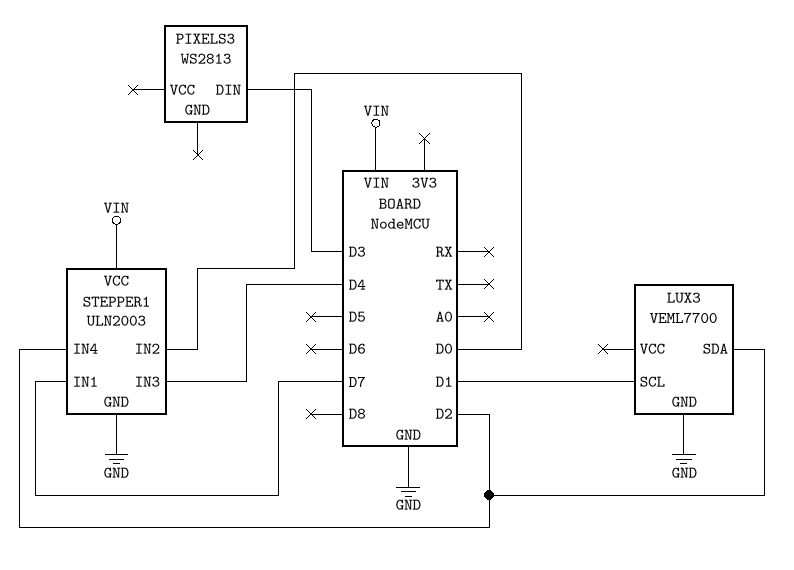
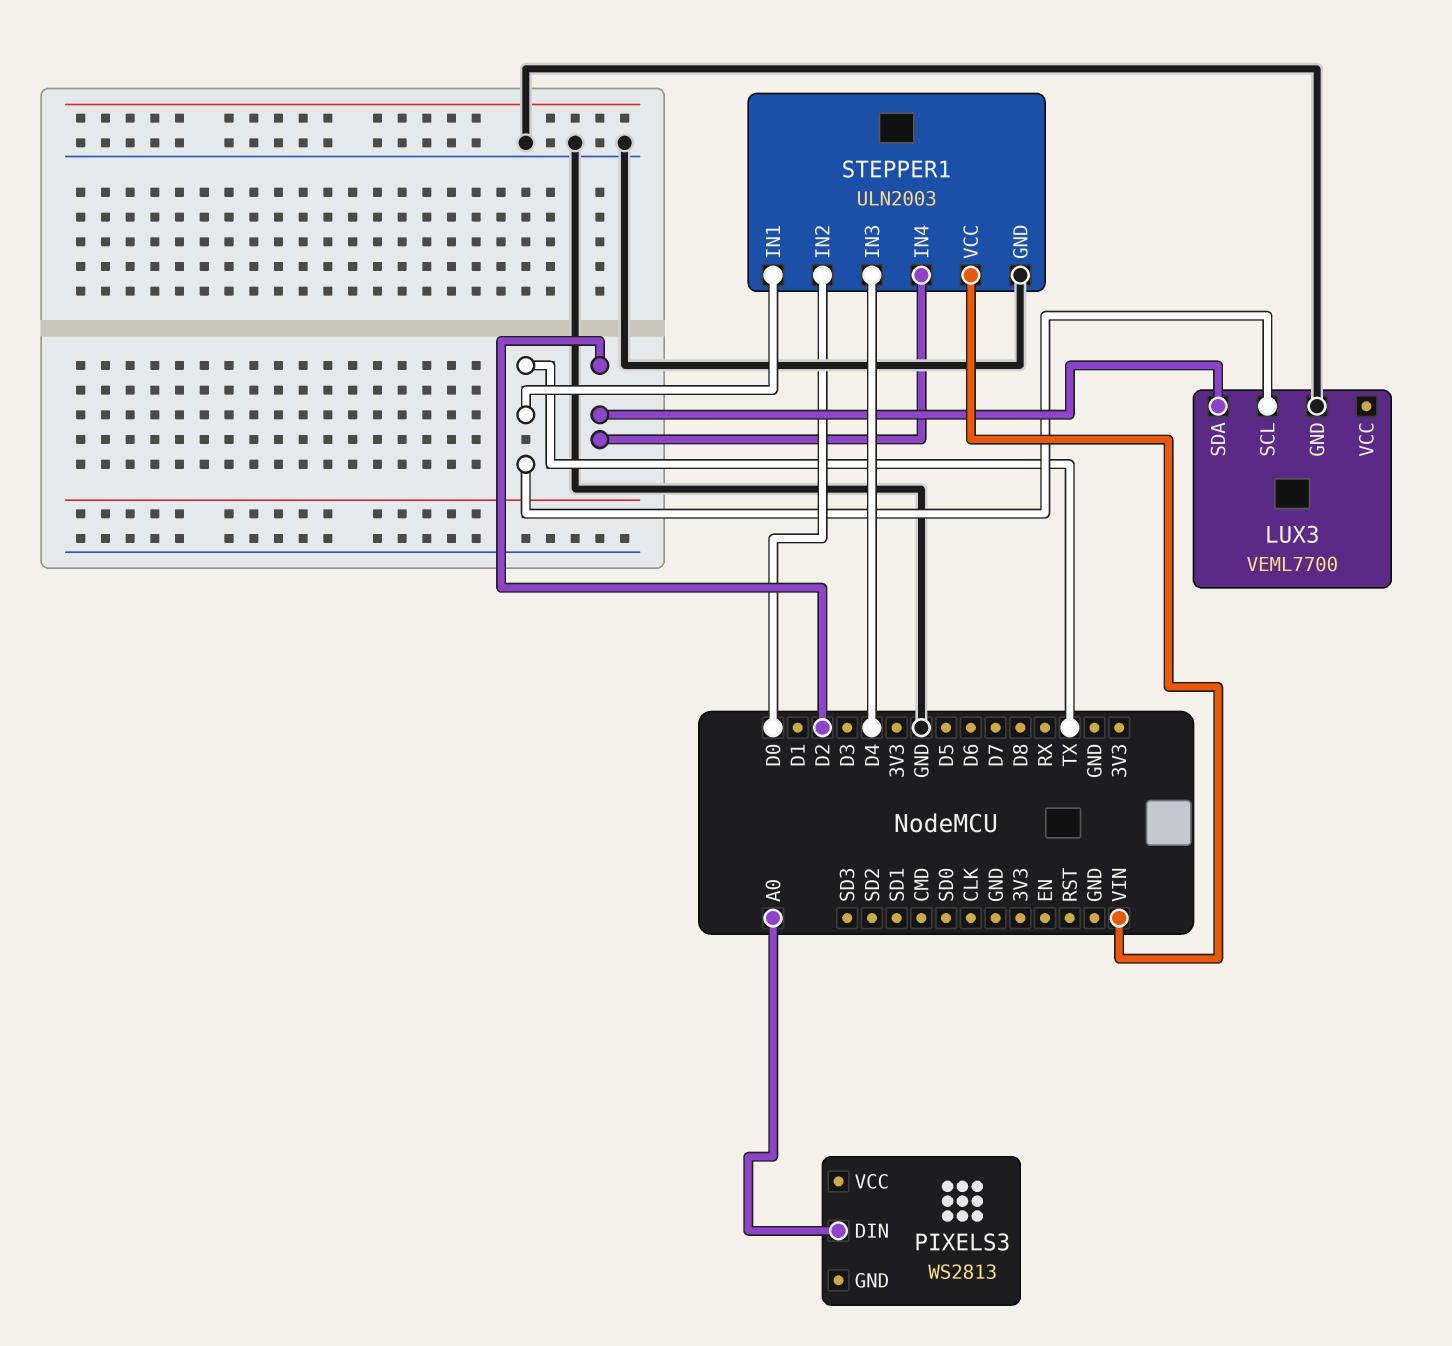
LUX3 pin SCL: D1 -> TX
PIXELS3 pin DIN: D3 -> A0
STEPPER1 pin IN1: D7 -> TX

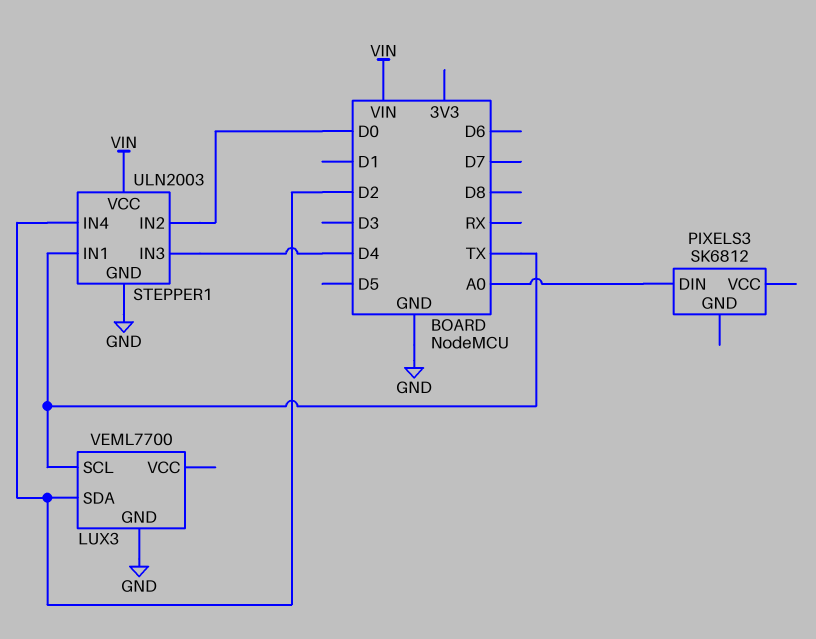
PIXELS3: WS2813 -> SK6812

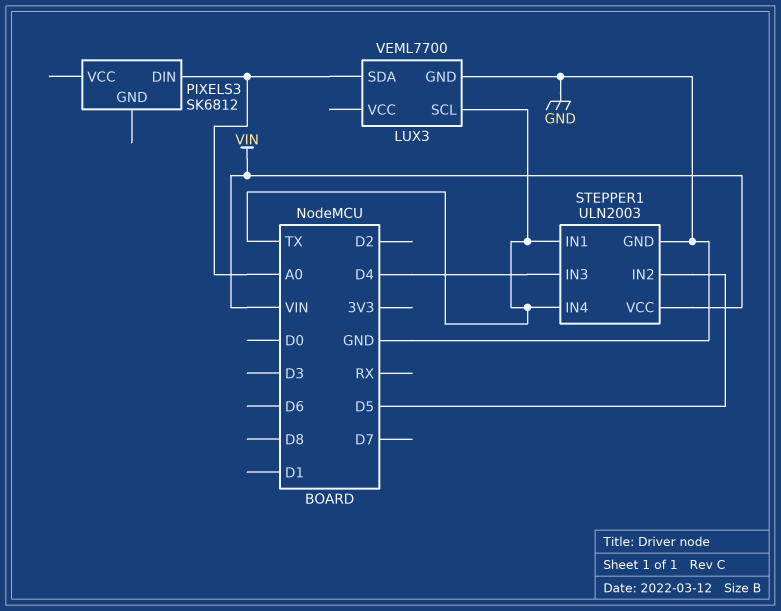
LUX3 pin SDA: D2 -> A0
STEPPER1 pin IN2: D0 -> D5
STEPPER1 pin IN4: D2 -> TX

